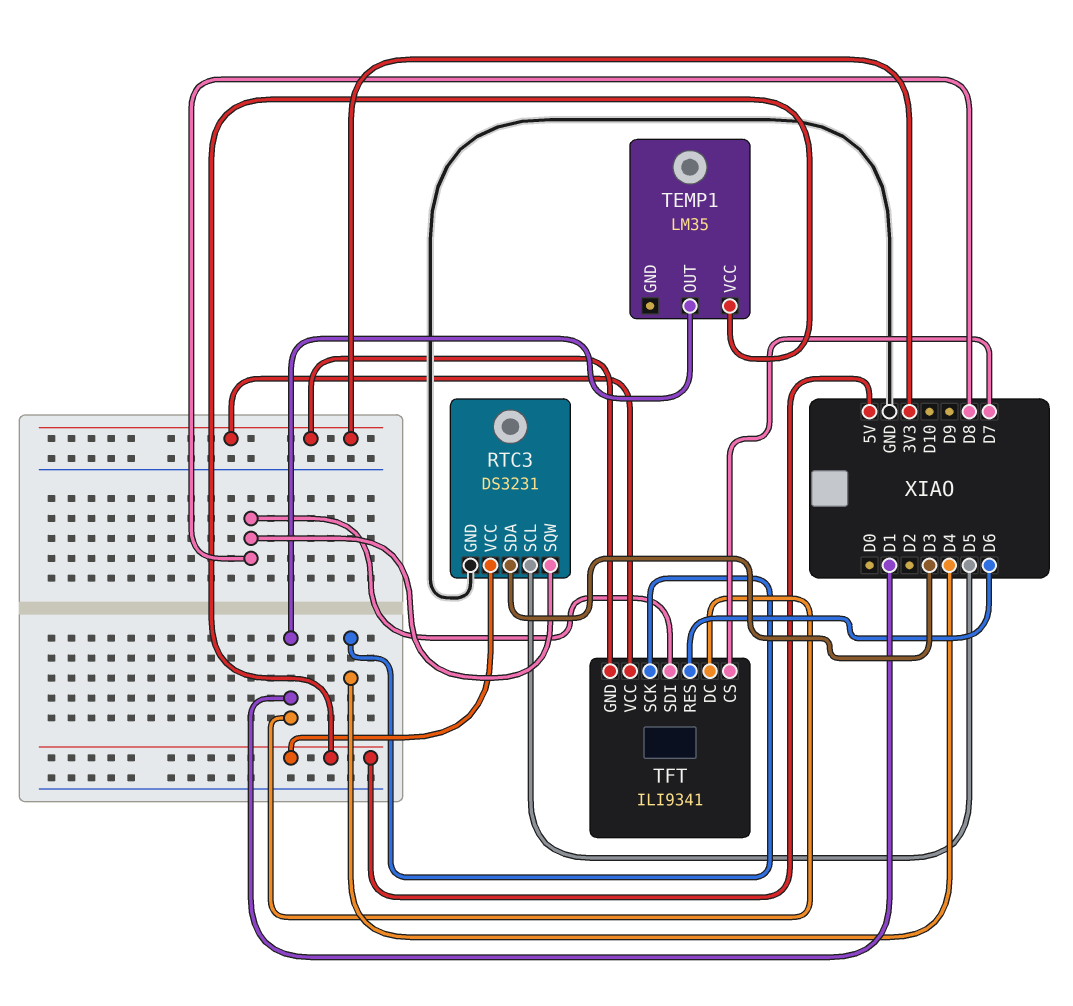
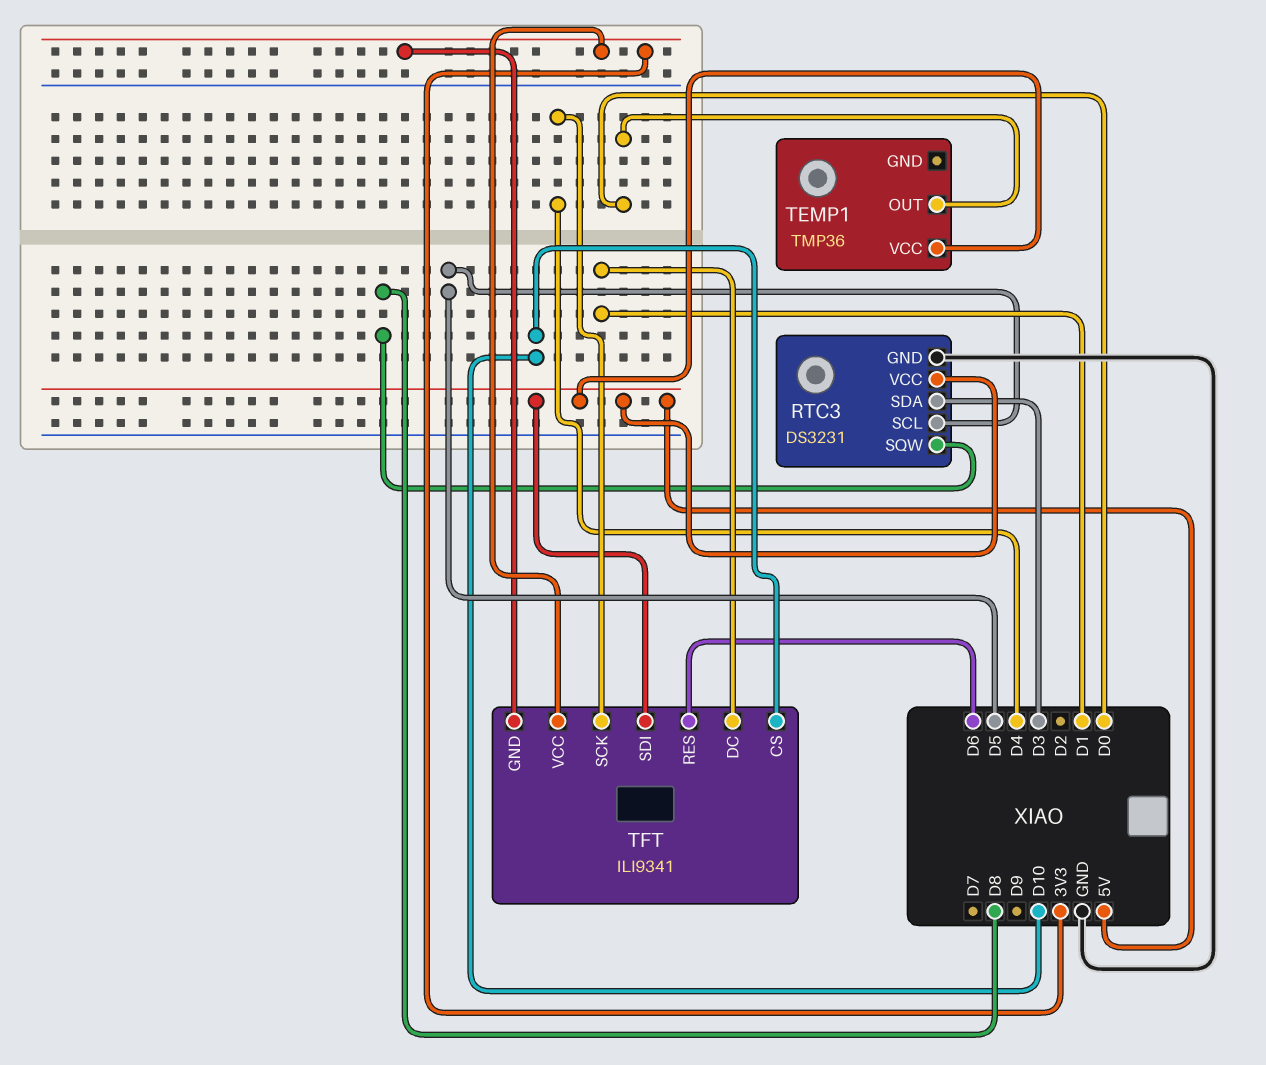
TEMP1: LM35 -> TMP36
TEMP1 pin OUT: D1 -> D0
TFT pin CS: D7 -> D10
TFT pin SDI: D8 -> 5V

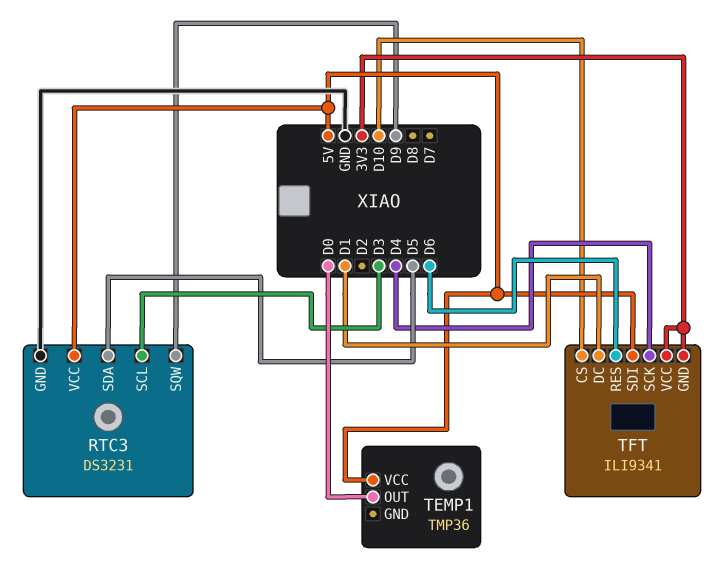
RTC3 pin SCL: D5 -> D3
RTC3 pin SDA: D3 -> D5
RTC3 pin SQW: D8 -> D9

